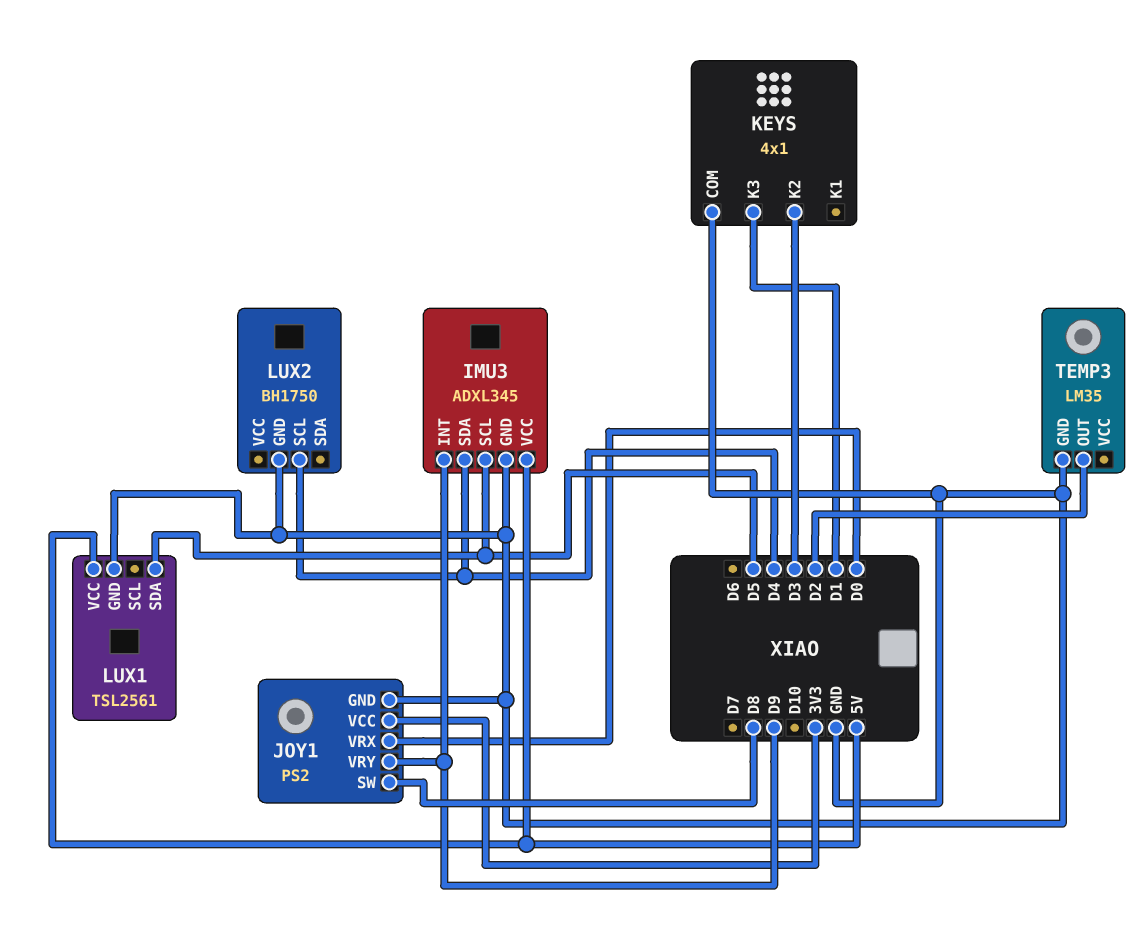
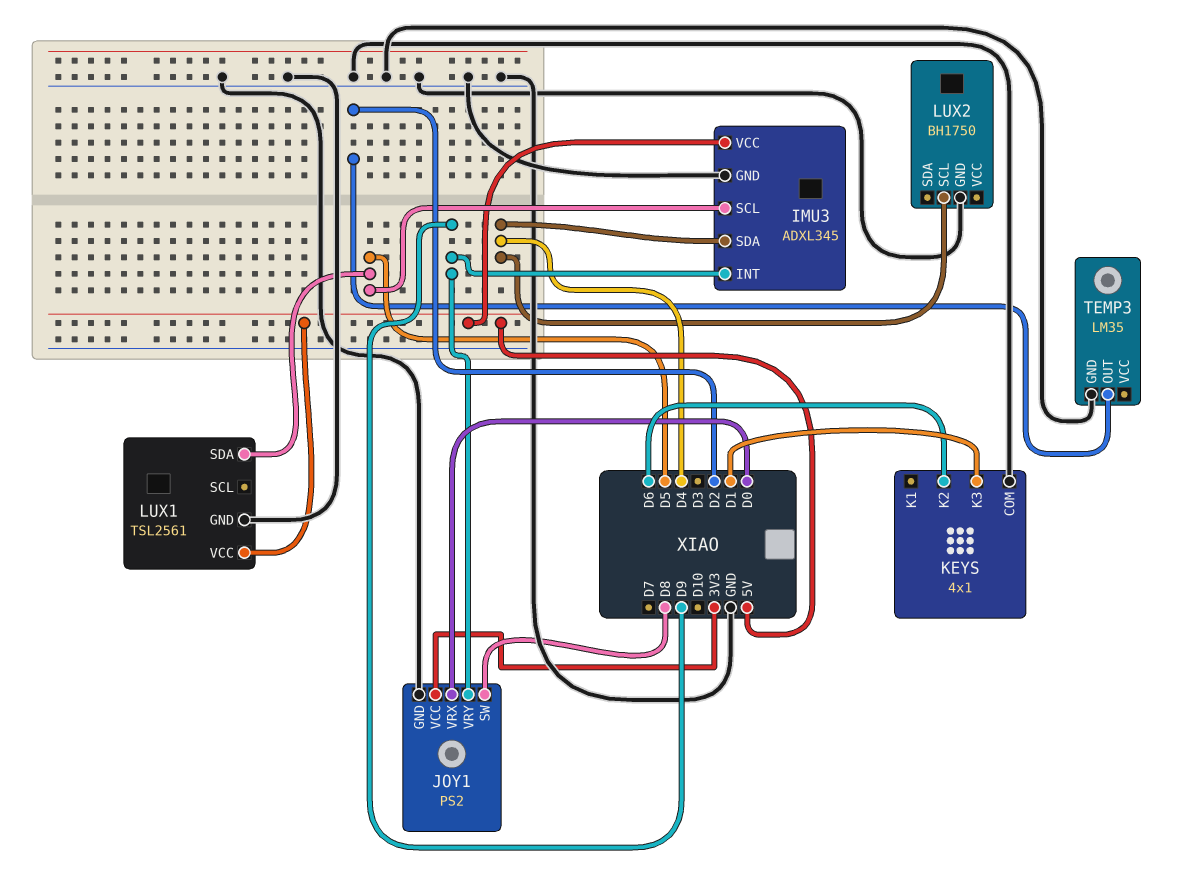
KEYS pin K2: D3 -> D6

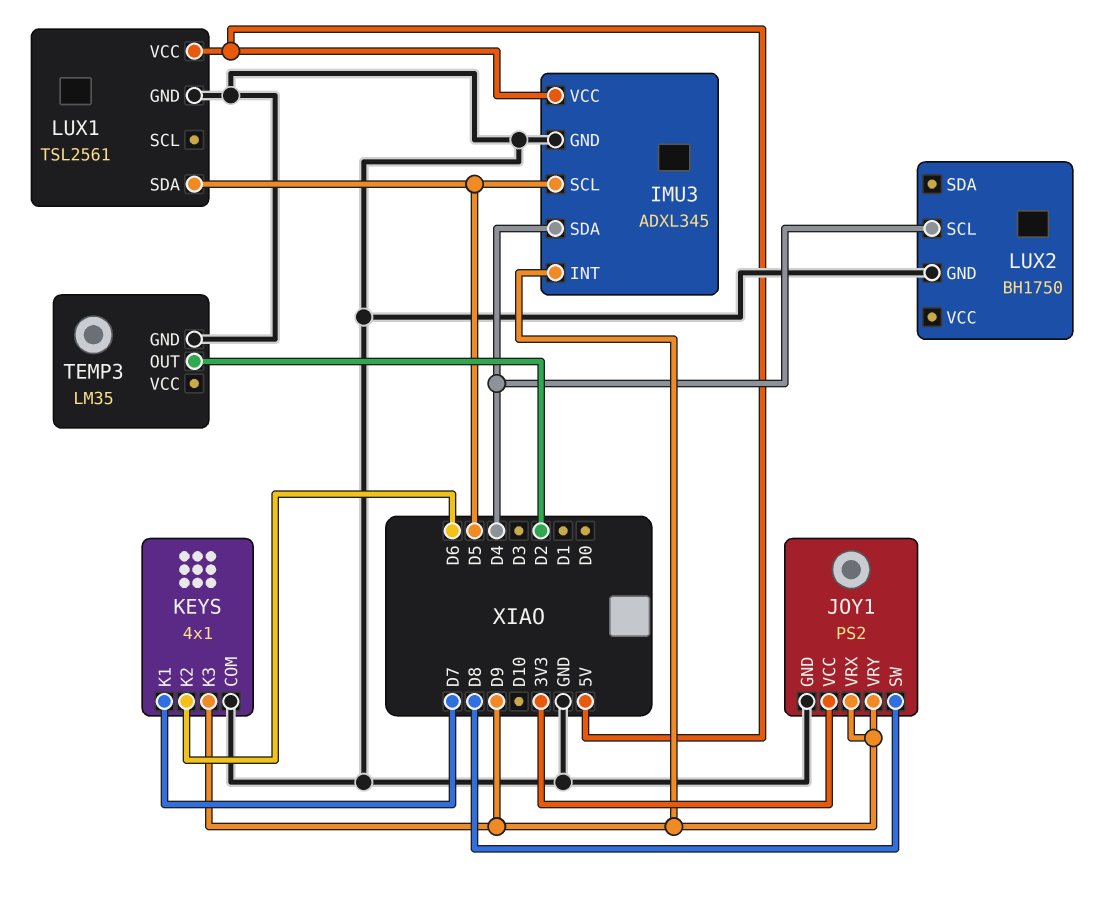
JOY1 pin VRX: D0 -> D9
KEYS pin K1: none -> D7
KEYS pin K3: D1 -> D9

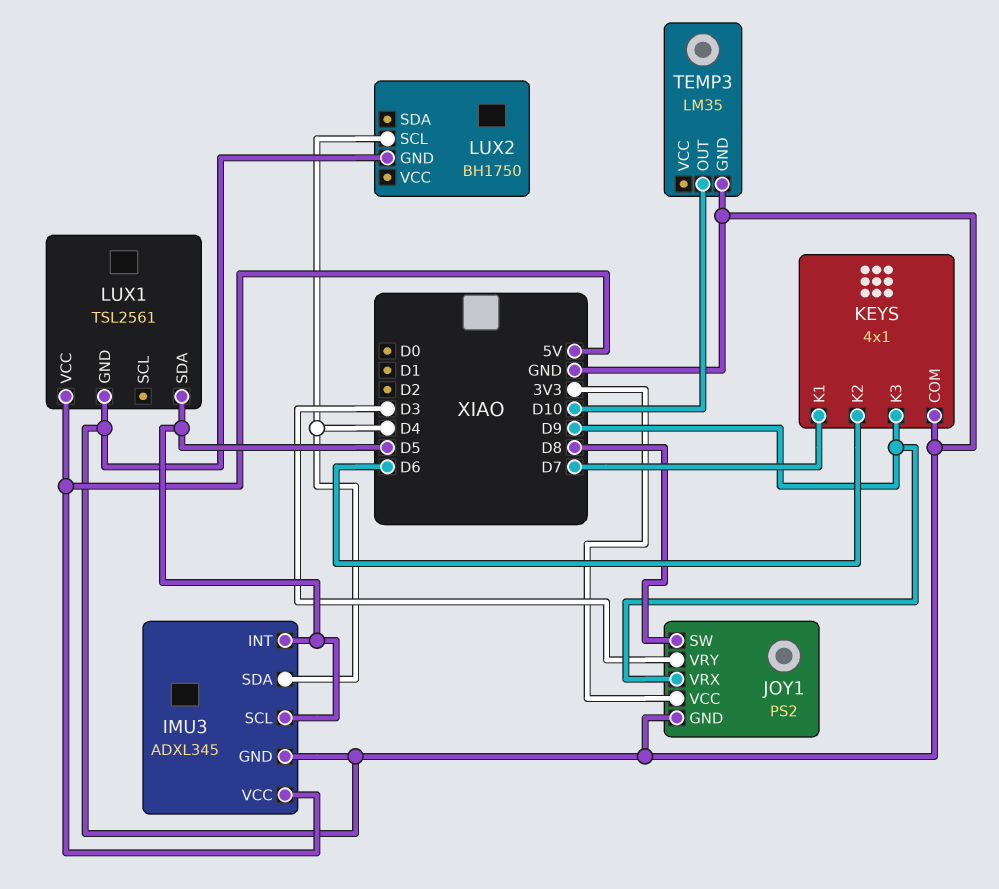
IMU3 pin INT: D9 -> D5
JOY1 pin VRY: D9 -> D3
TEMP3 pin OUT: D2 -> D10

